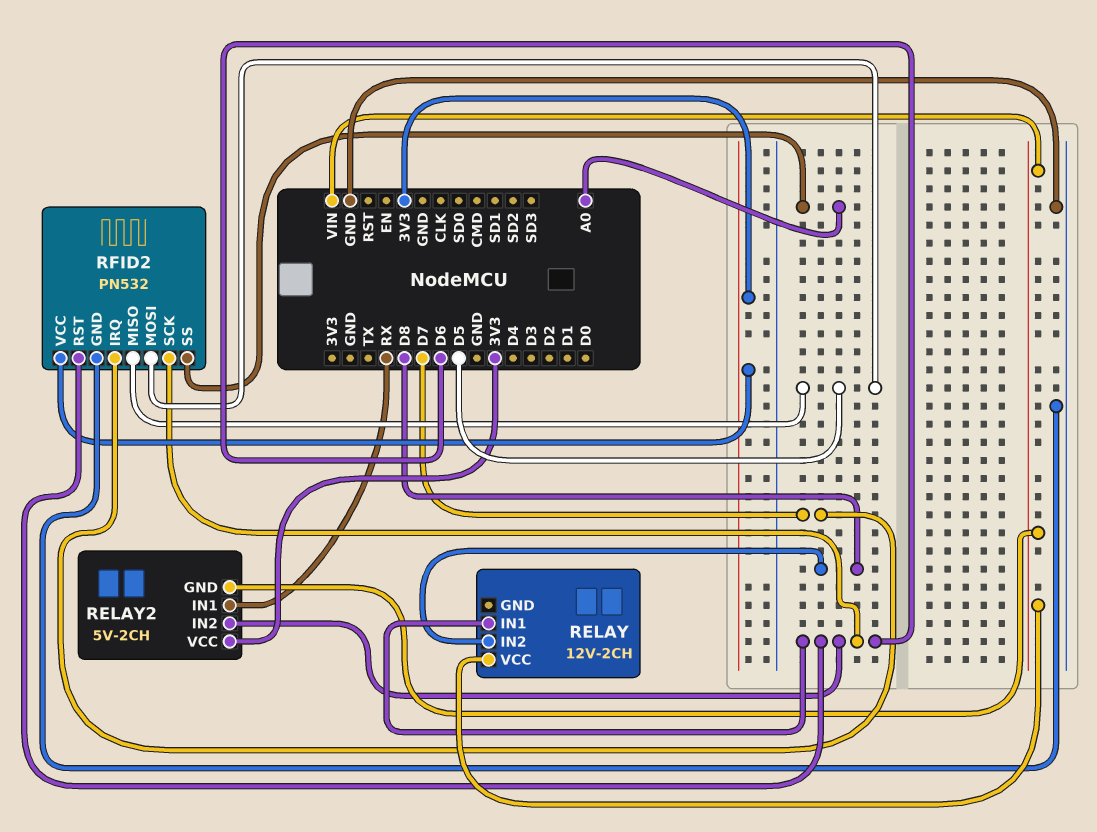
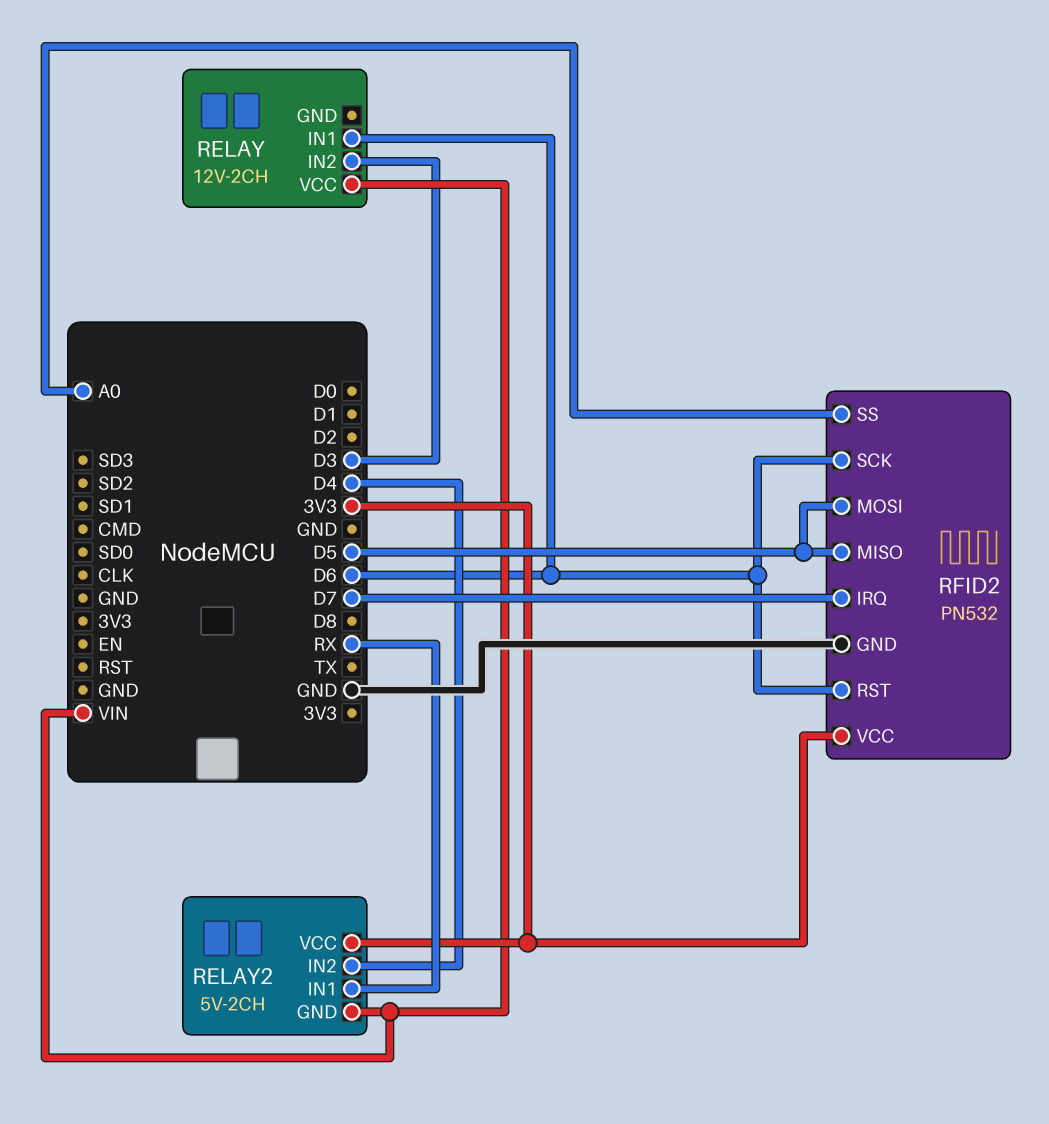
RELAY pin IN2: D8 -> D3
RELAY2 pin IN2: D6 -> D4

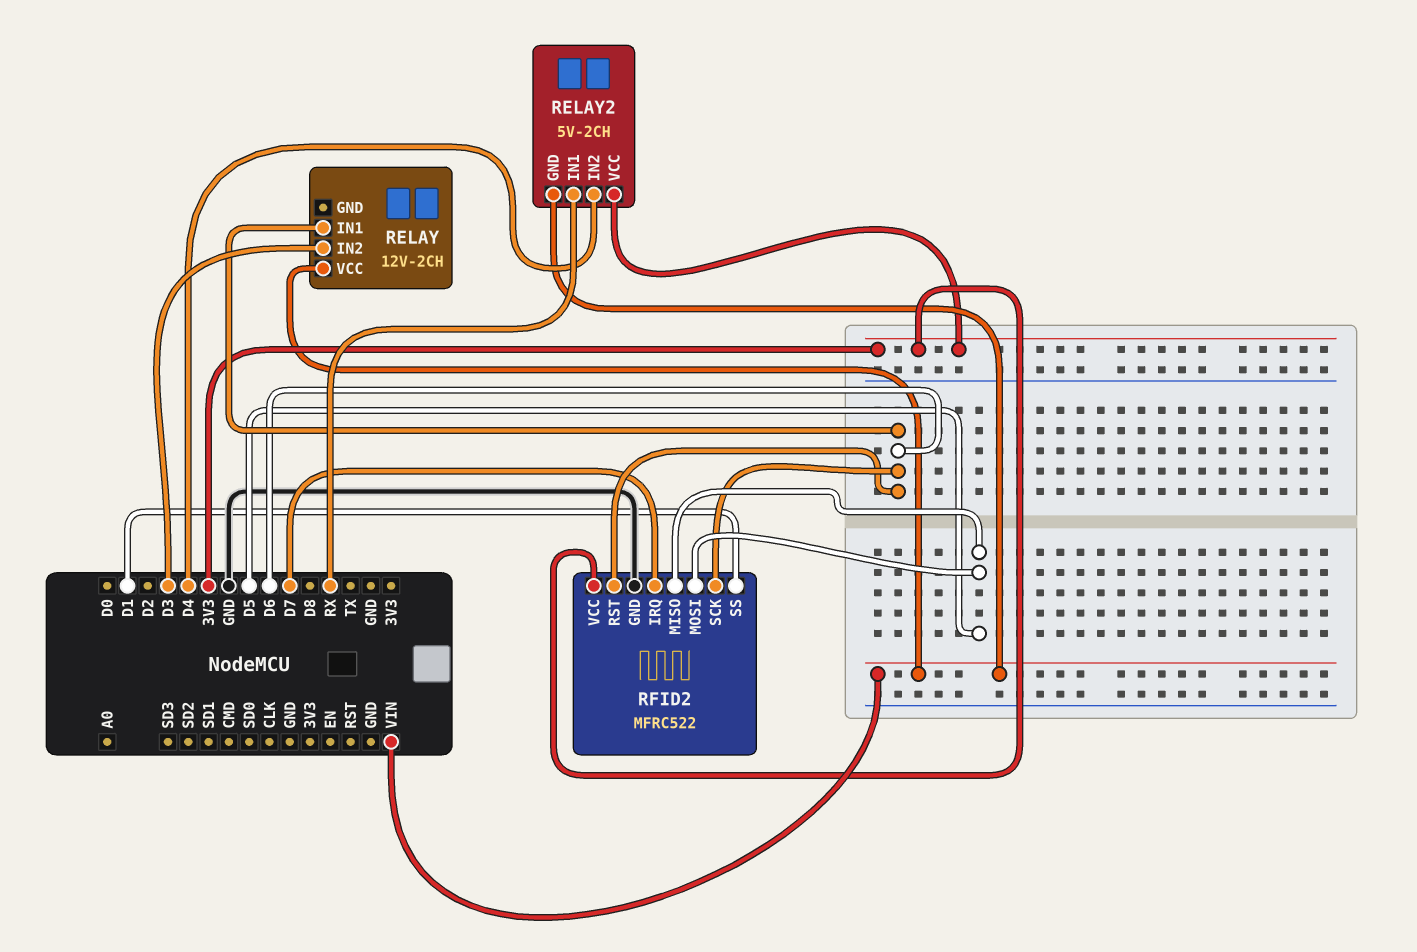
RFID2: PN532 -> MFRC522
RFID2 pin SS: A0 -> D1

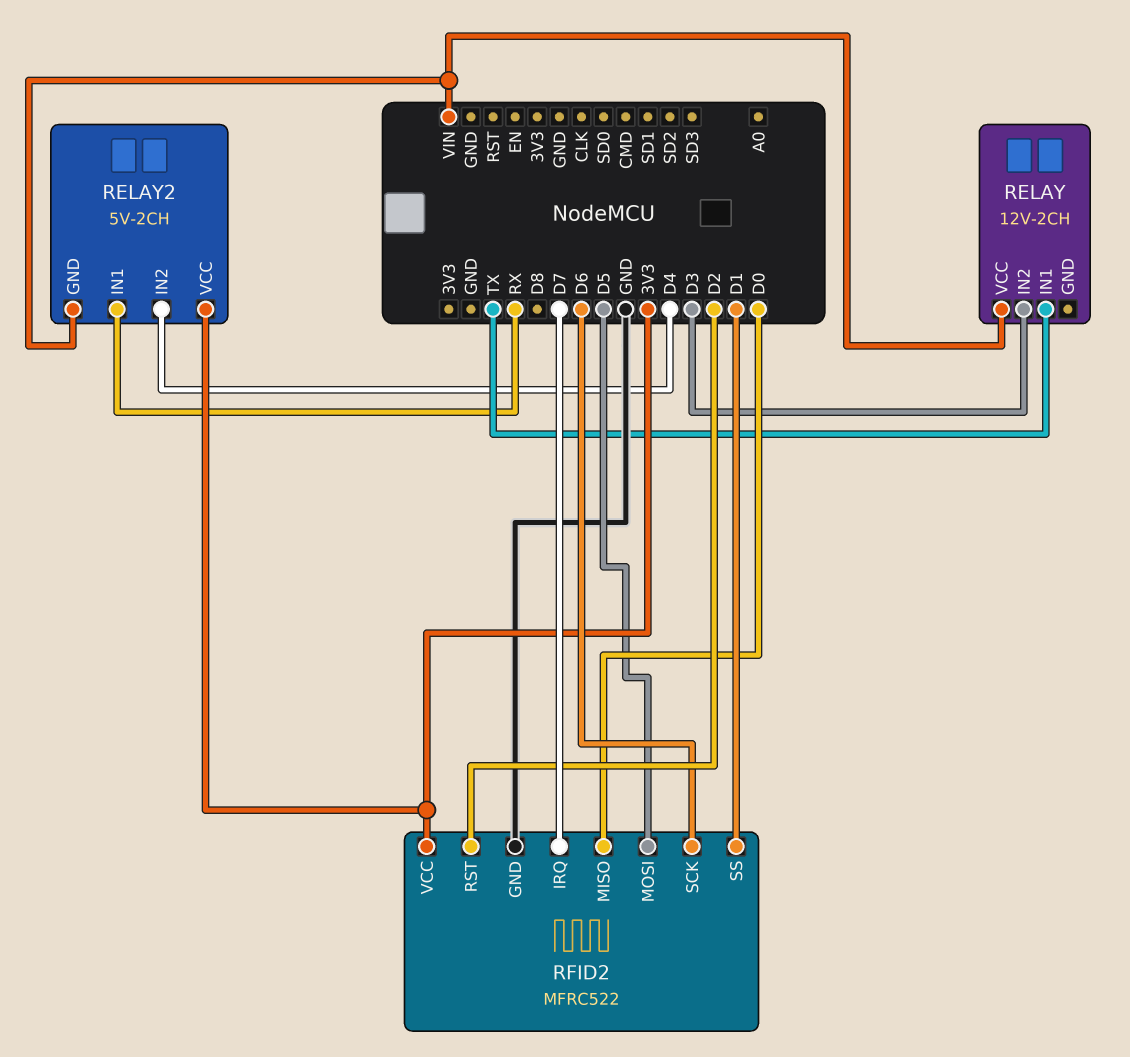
RELAY pin IN1: D6 -> TX
RFID2 pin MISO: D5 -> D0
RFID2 pin RST: D6 -> D2

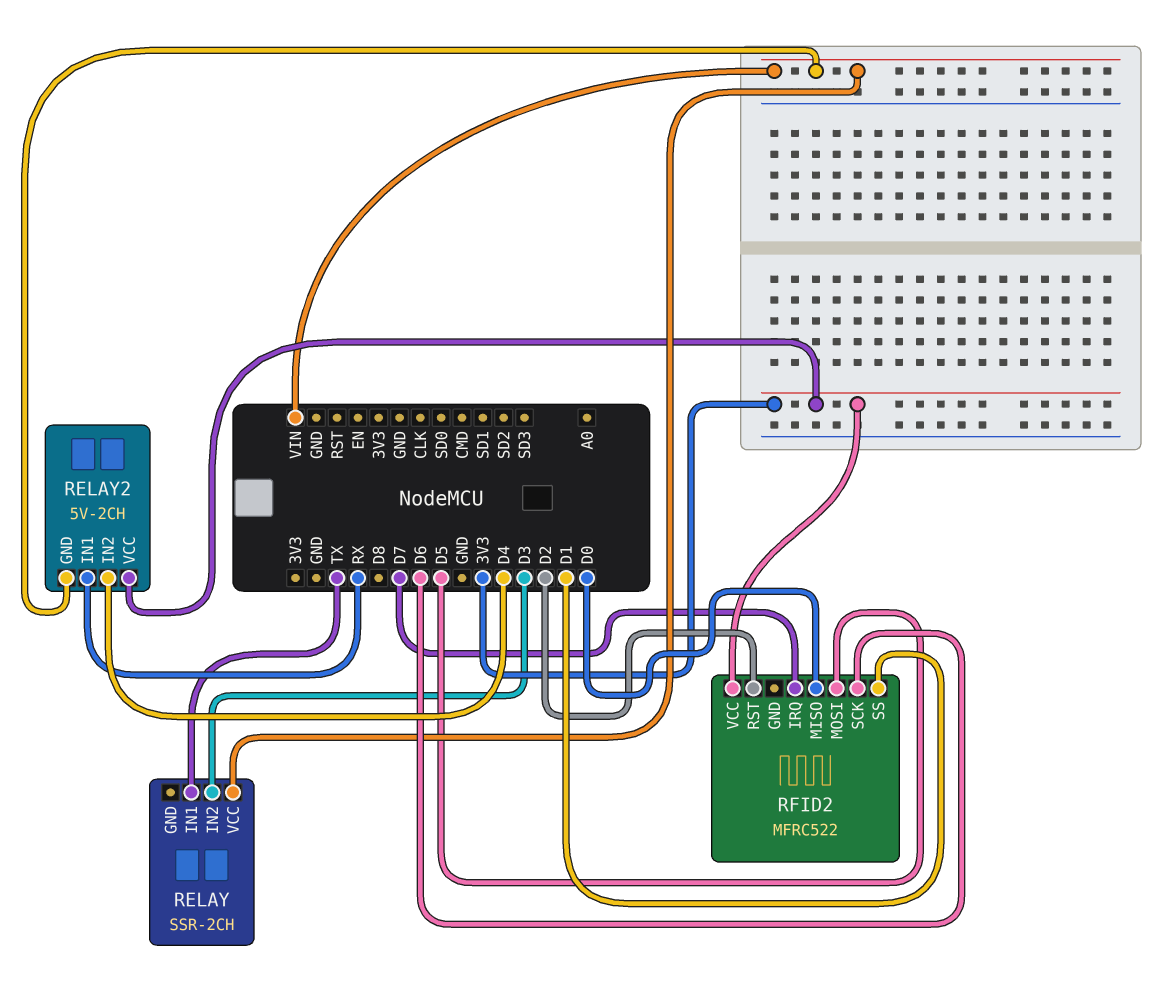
RELAY: 12V-2CH -> SSR-2CH
RFID2 pin GND: GND -> none

